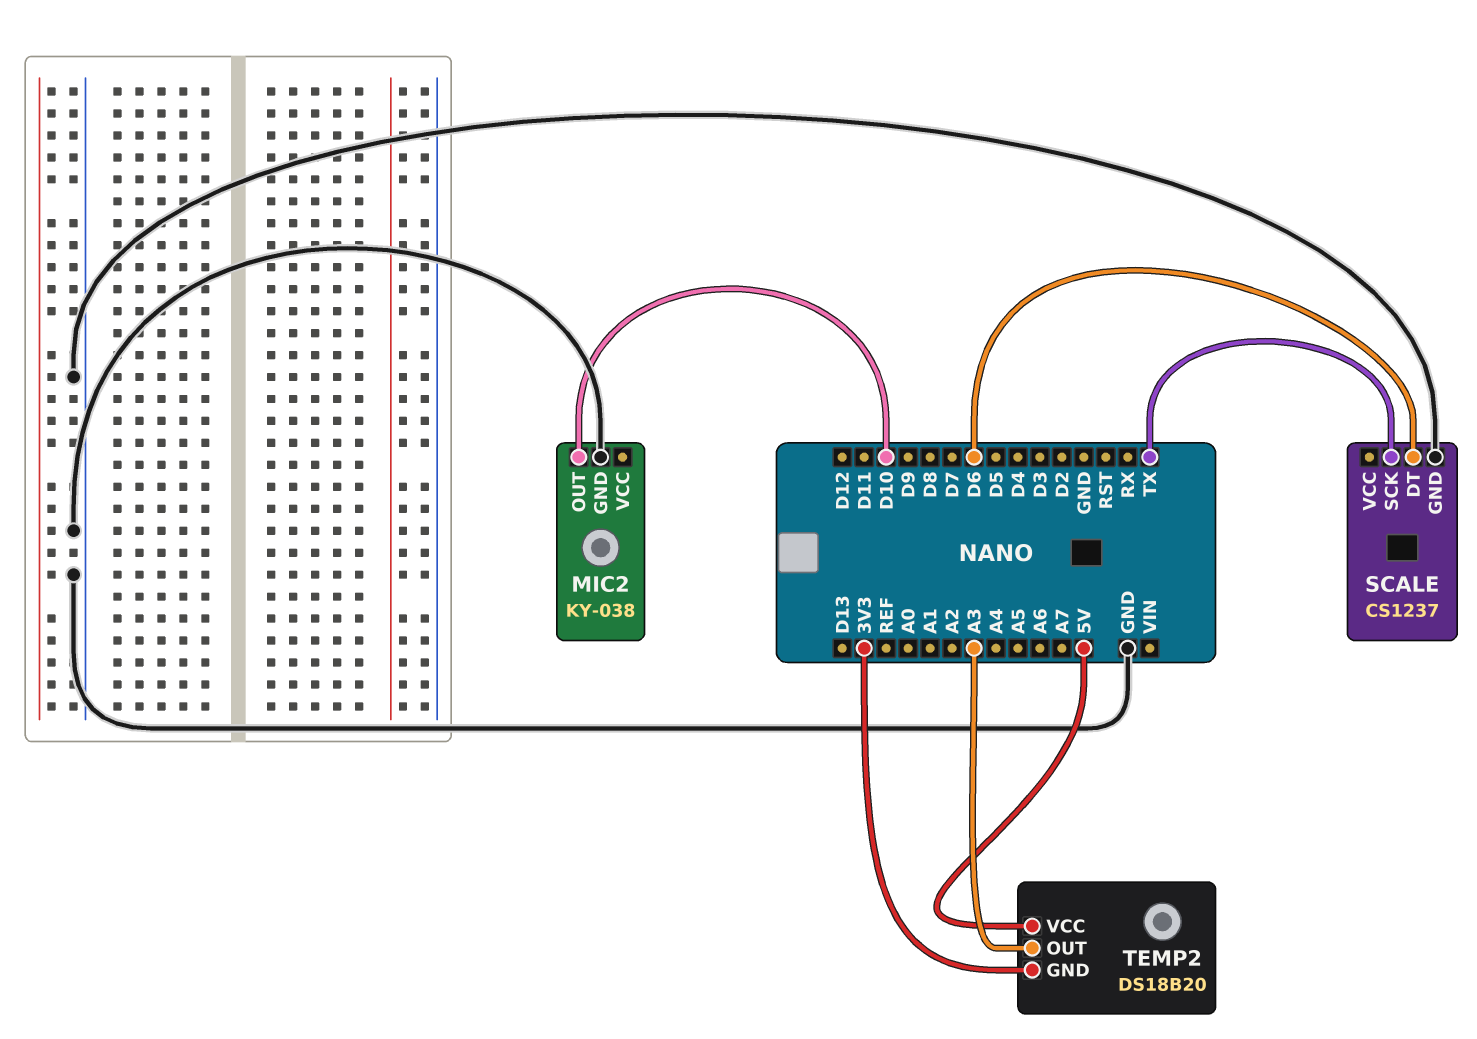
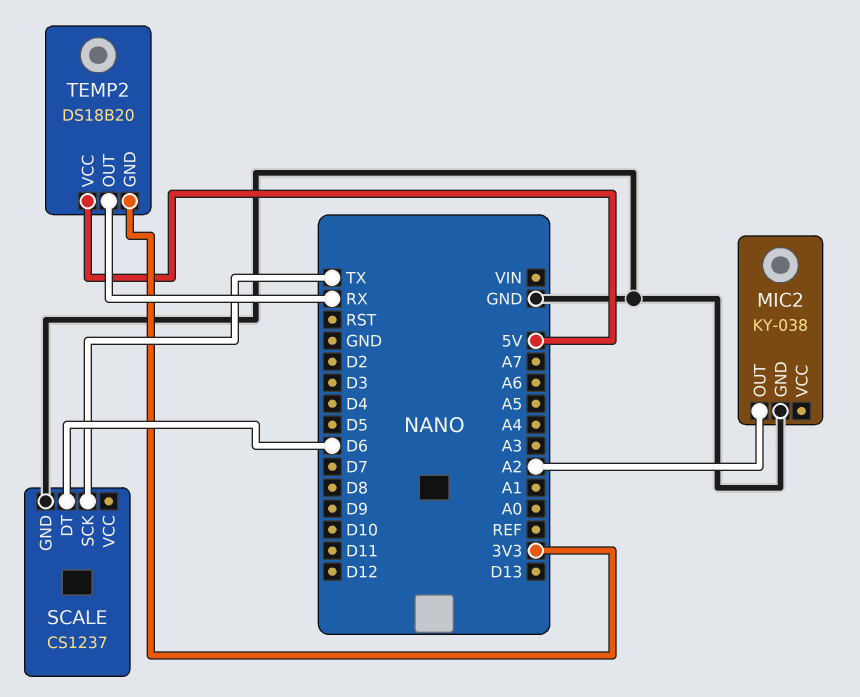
MIC2 pin OUT: D10 -> A2
TEMP2 pin OUT: A3 -> RX

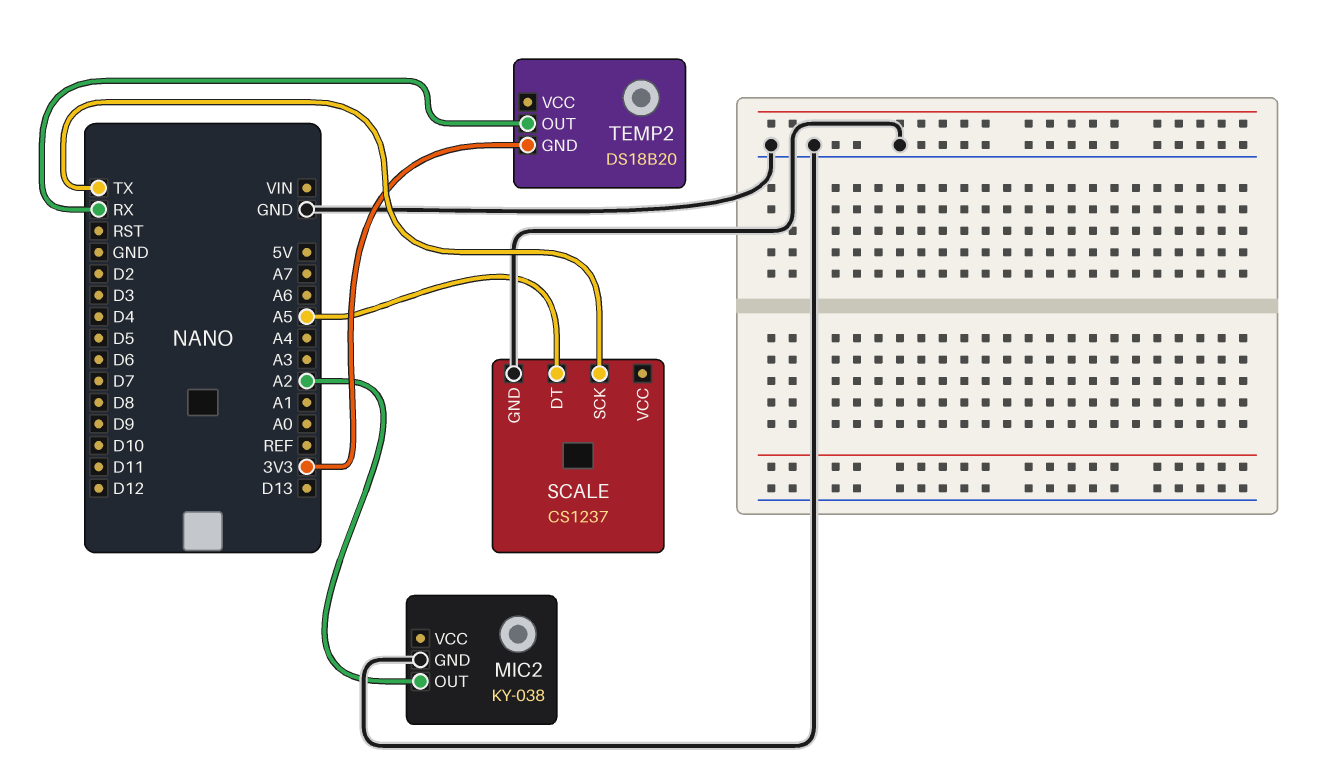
SCALE pin DT: D6 -> A5
TEMP2 pin VCC: 5V -> none

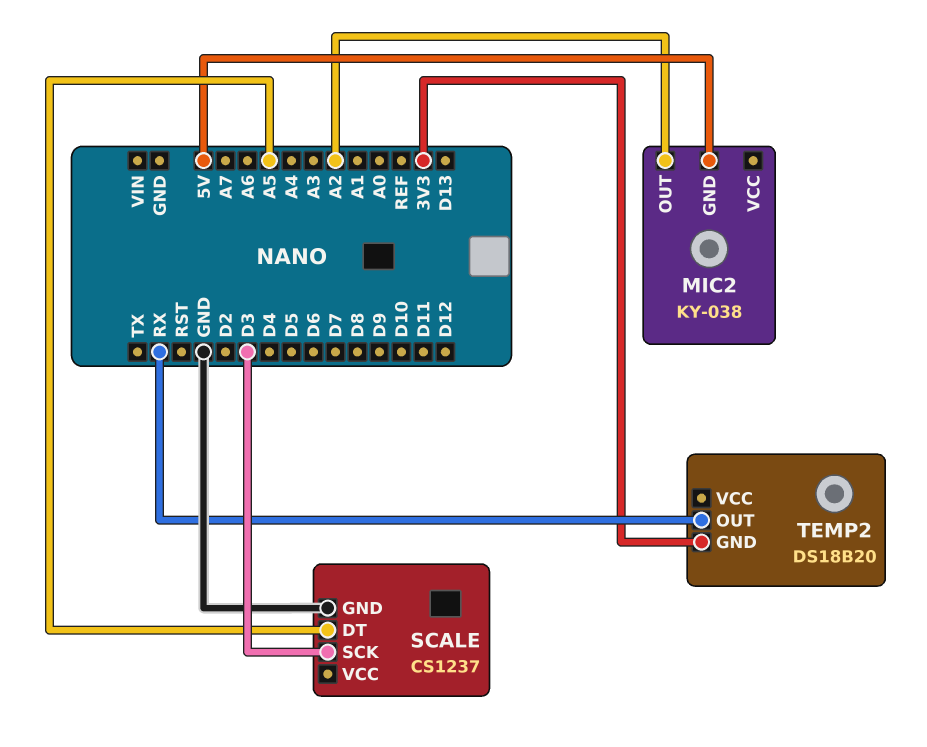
MIC2 pin GND: GND -> 5V
SCALE pin SCK: TX -> D3

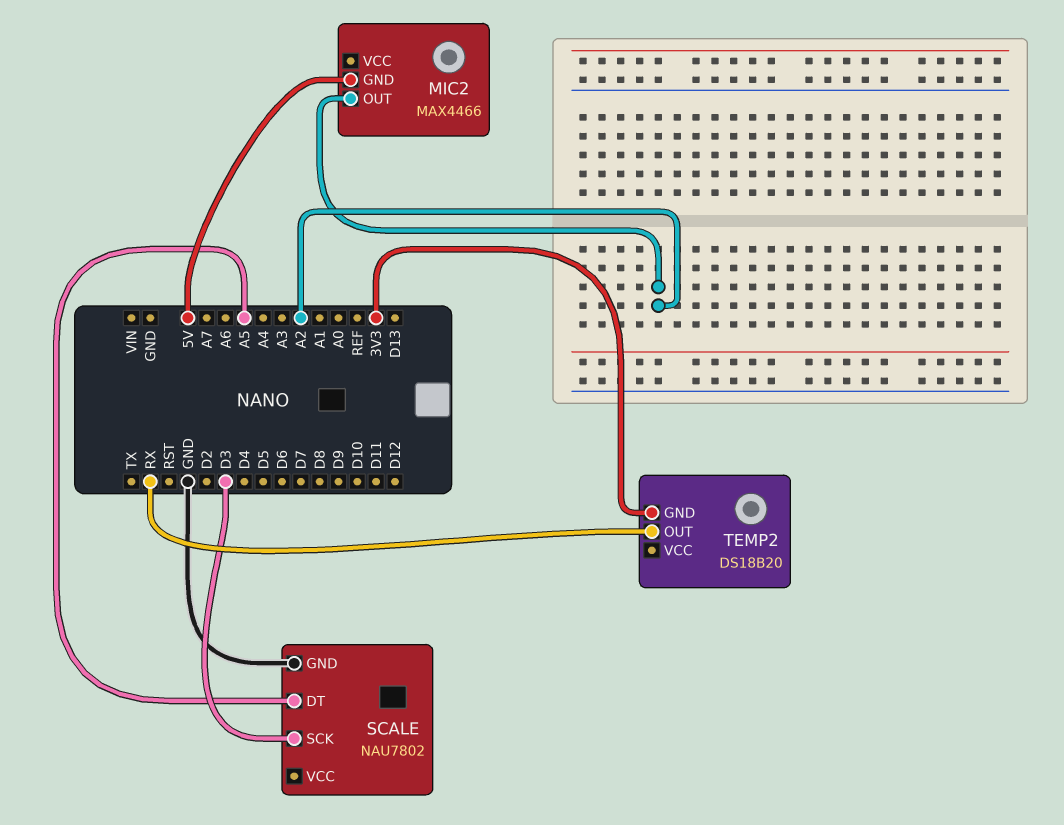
MIC2: KY-038 -> MAX4466
SCALE: CS1237 -> NAU7802

